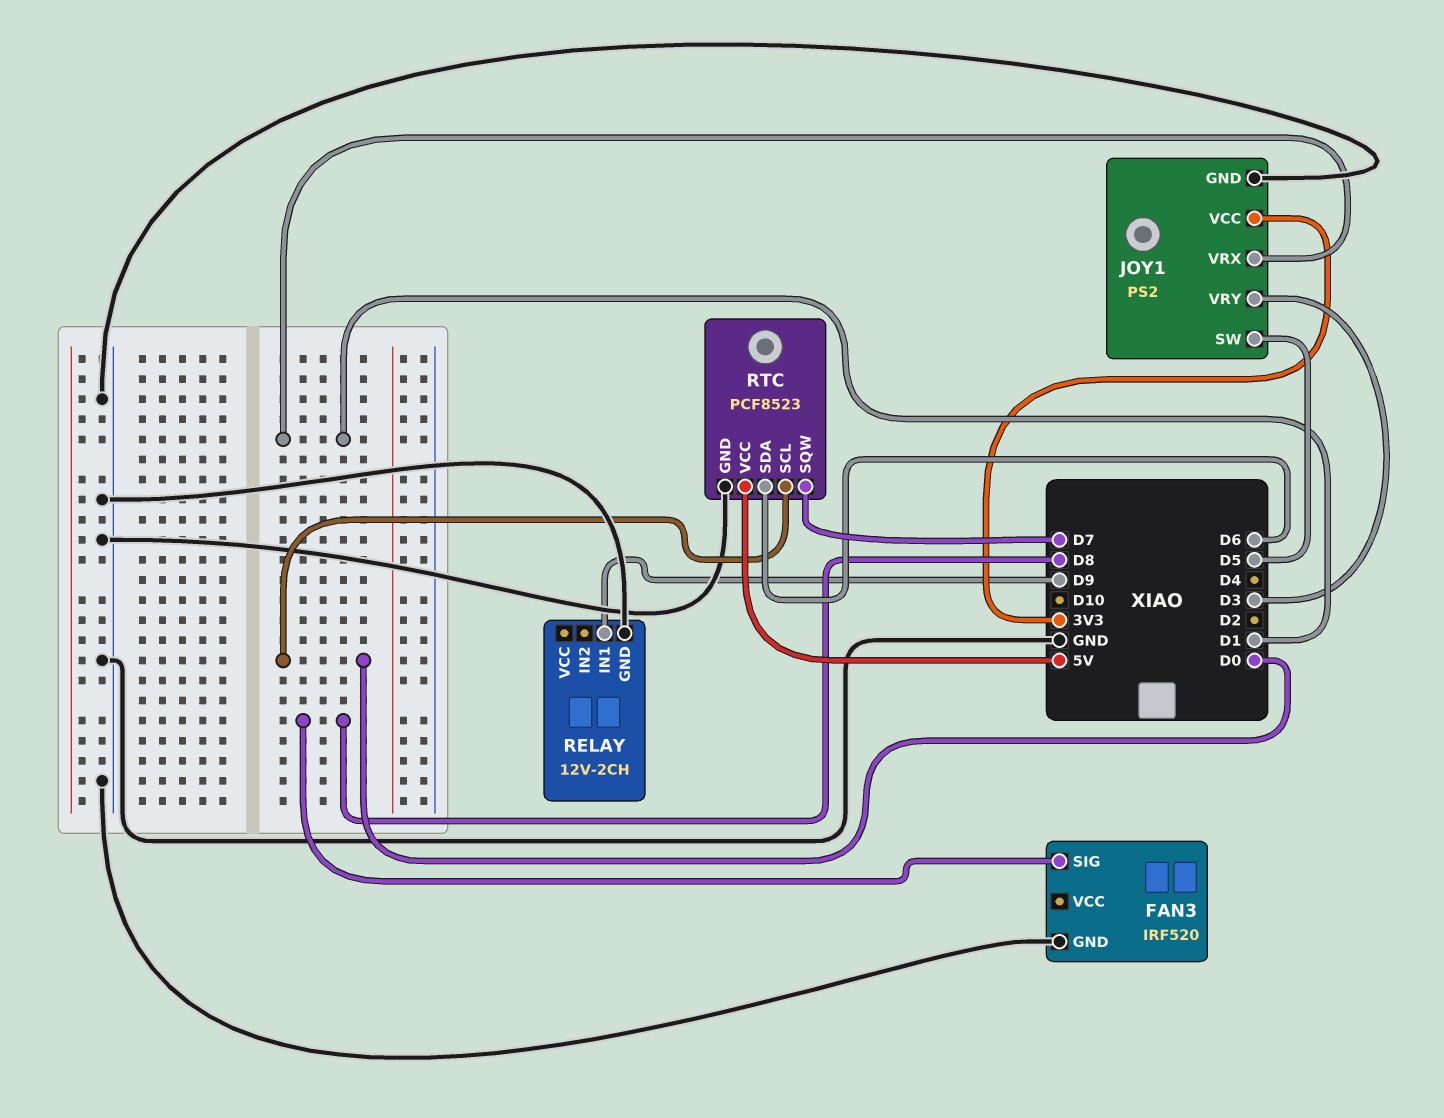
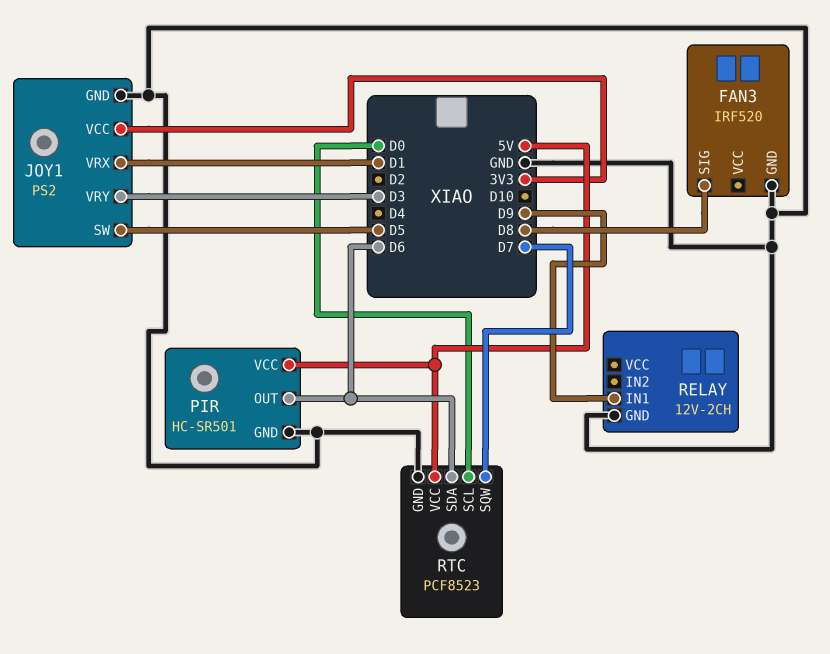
PIR: none -> HC-SR501
PIR pin GND: none -> GND
PIR pin OUT: none -> D6
PIR pin VCC: none -> 5V

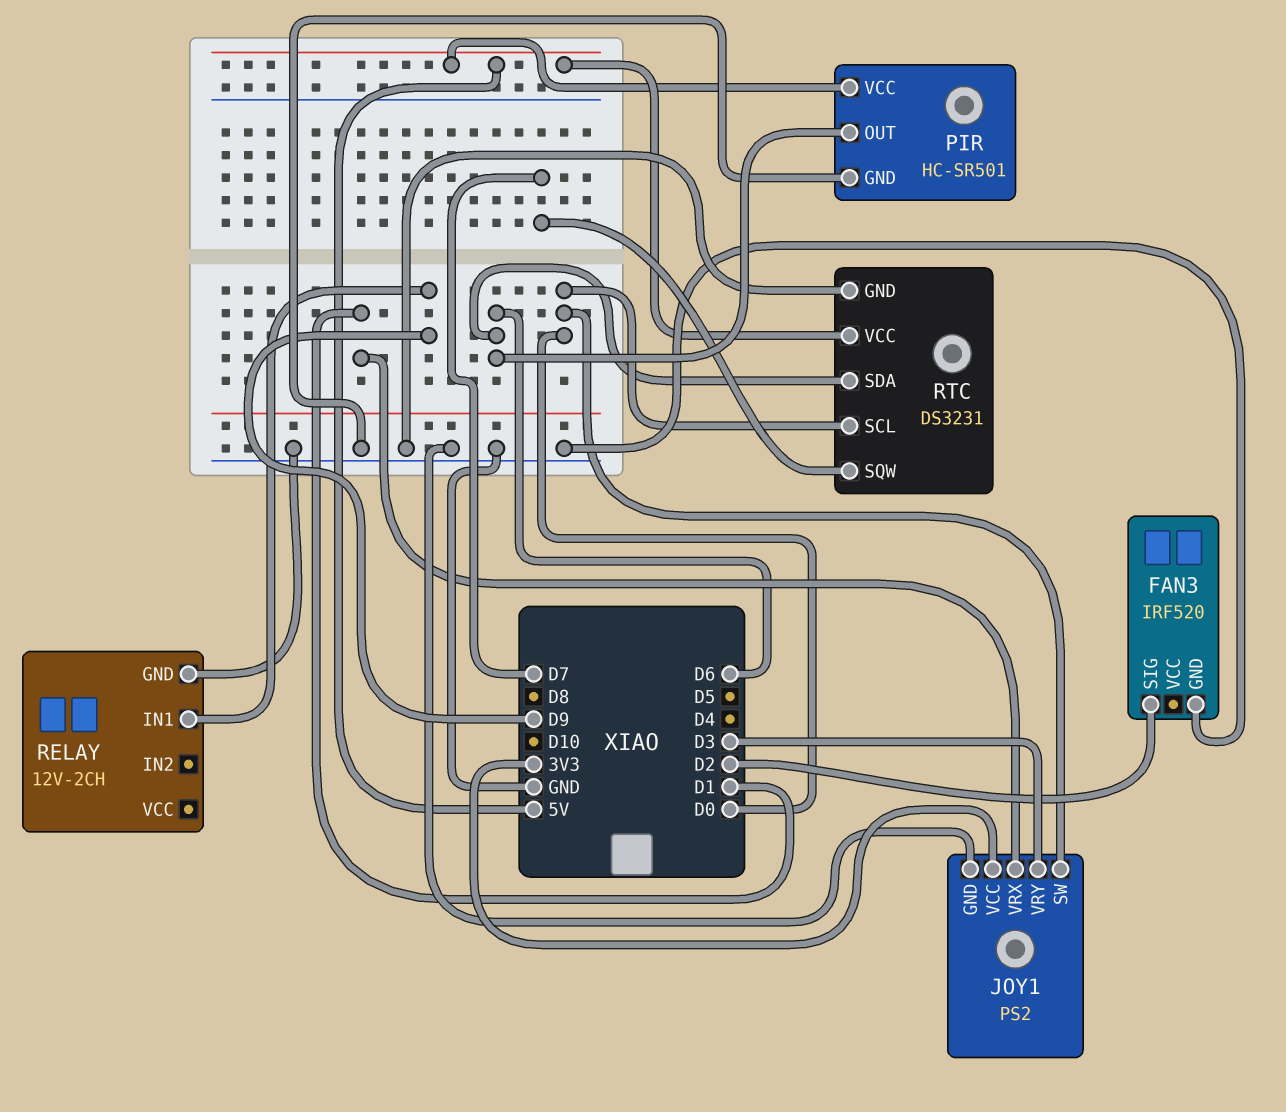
FAN3 pin SIG: D8 -> D2
JOY1 pin SW: D5 -> D0
RTC: PCF8523 -> DS3231

